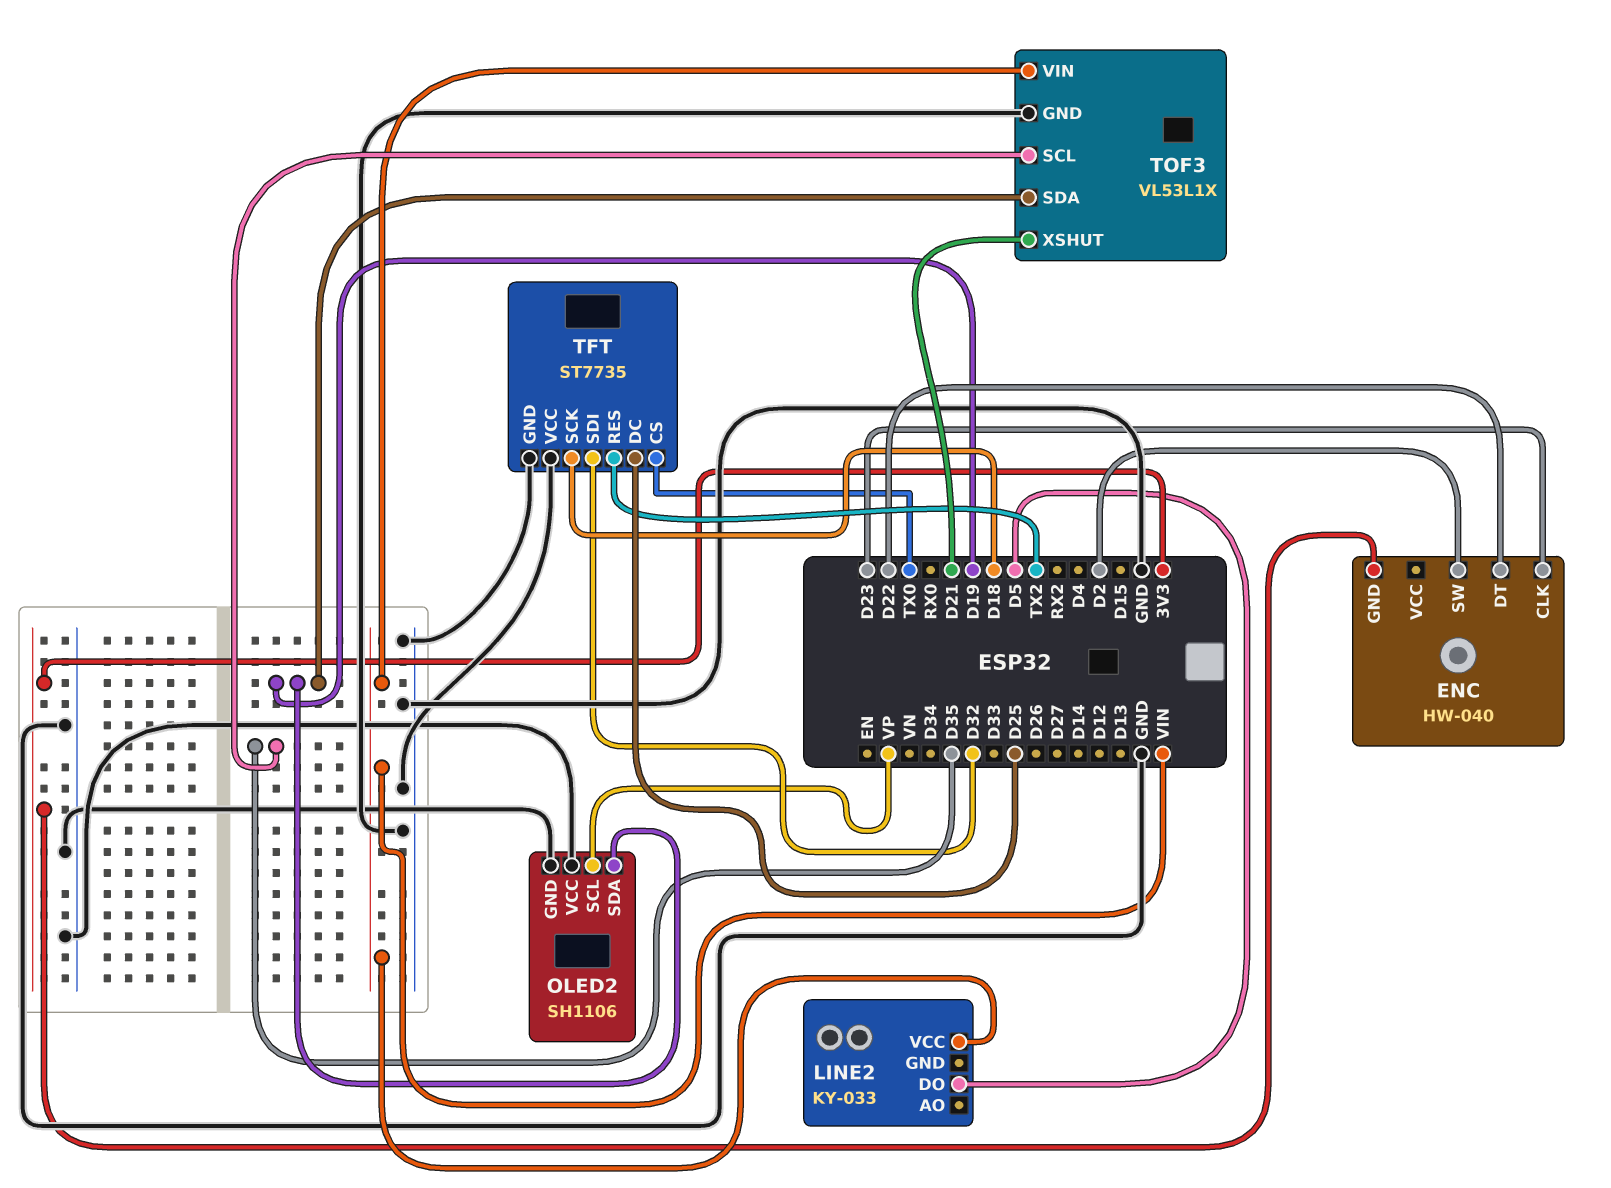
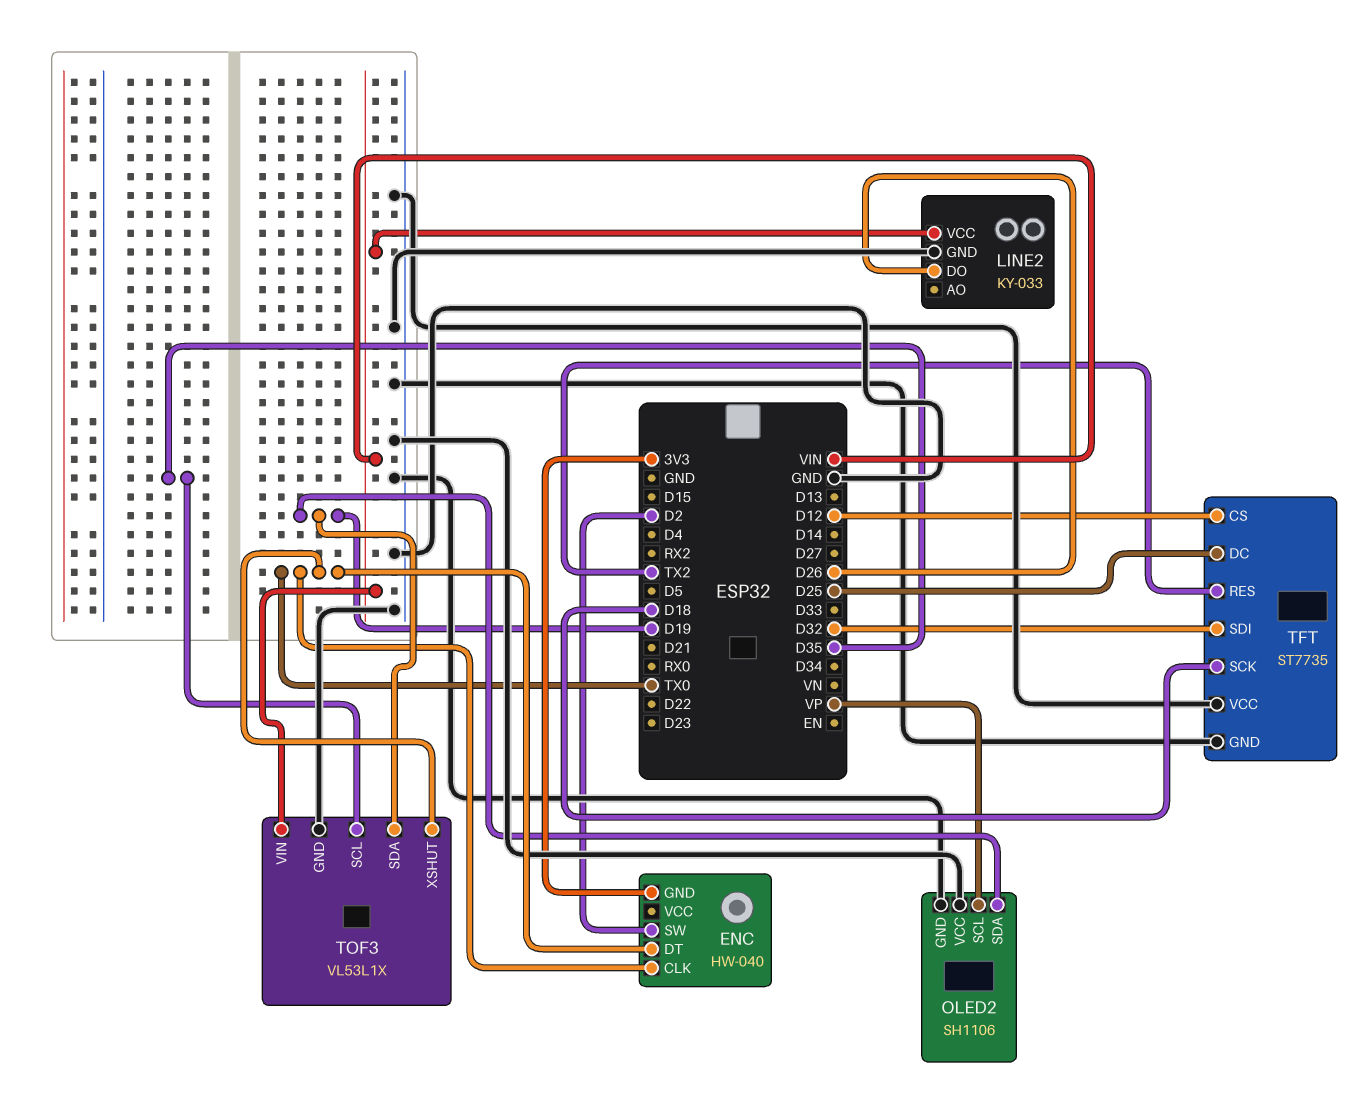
ENC pin CLK: D23 -> TX0
ENC pin DT: D22 -> TX0
LINE2 pin DO: D5 -> D26
LINE2 pin GND: none -> GND
TFT pin CS: TX0 -> D12
TOF3 pin XSHUT: D21 -> TX0

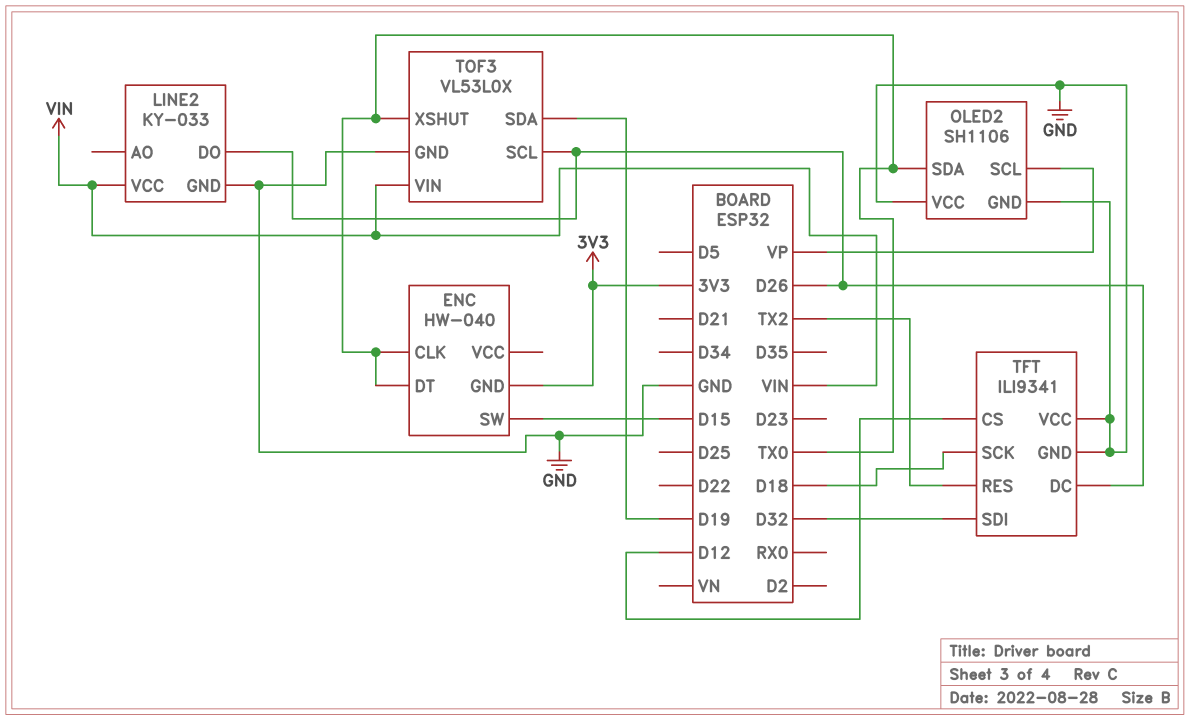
ENC pin SW: D2 -> D15
OLED2 pin SDA: D19 -> TX0
TFT: ST7735 -> ILI9341
TFT pin DC: D25 -> D26
TOF3: VL53L1X -> VL53L0X
TOF3 pin SCL: D35 -> D26

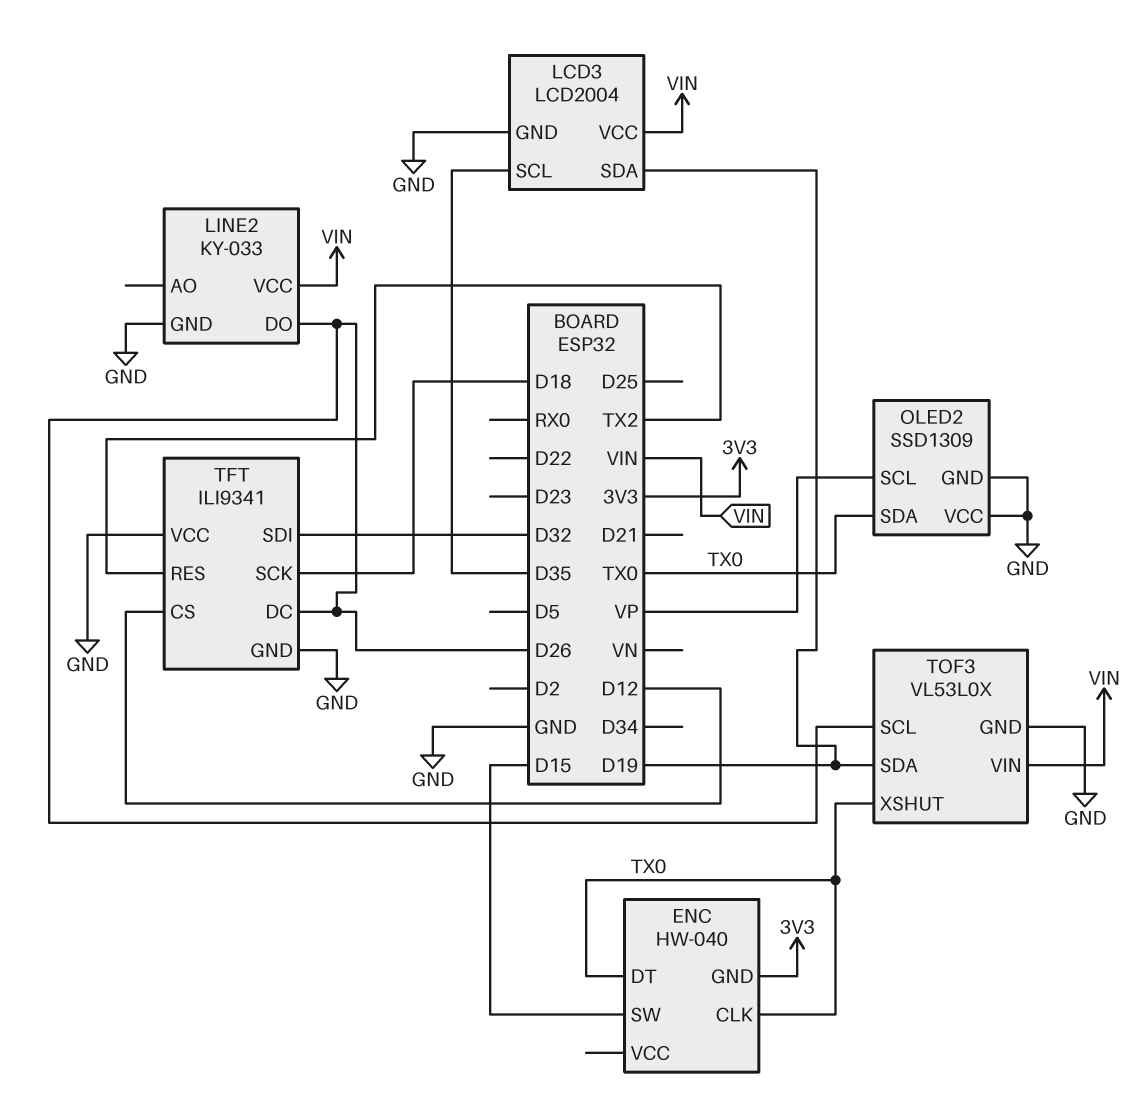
LCD3: none -> LCD2004
LCD3 pin GND: none -> GND
LCD3 pin SCL: none -> D35
LCD3 pin SDA: none -> D19
LCD3 pin VCC: none -> VIN
OLED2: SH1106 -> SSD1309

